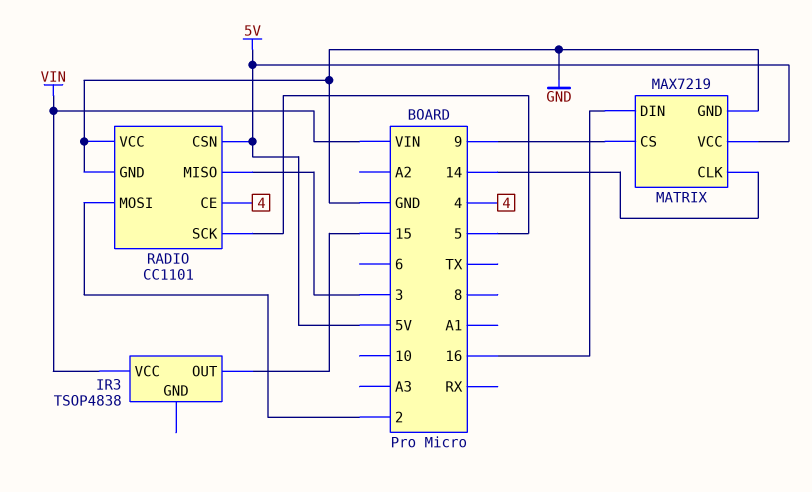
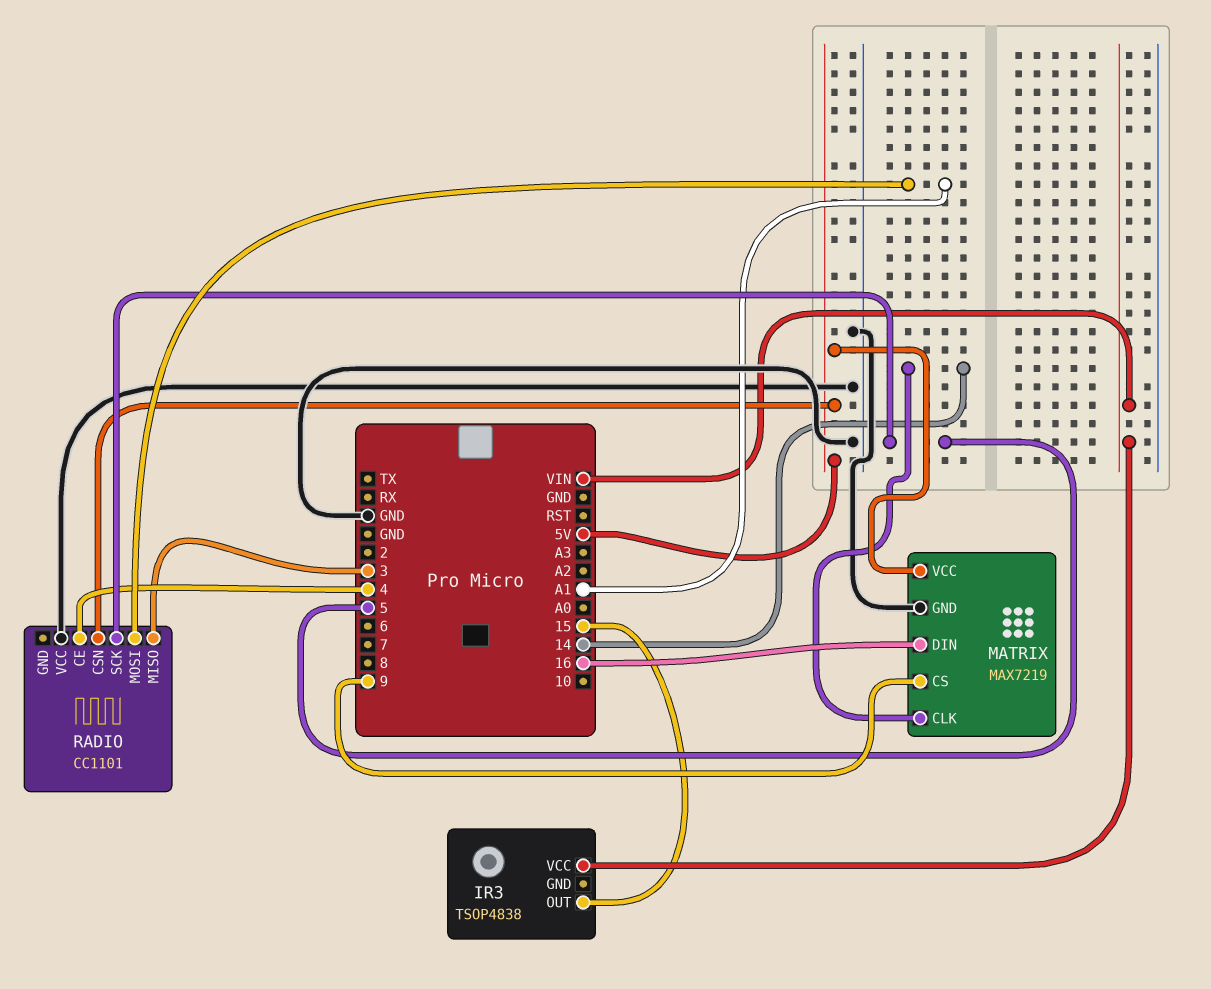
RADIO pin GND: GND -> none
RADIO pin MOSI: 2 -> A1

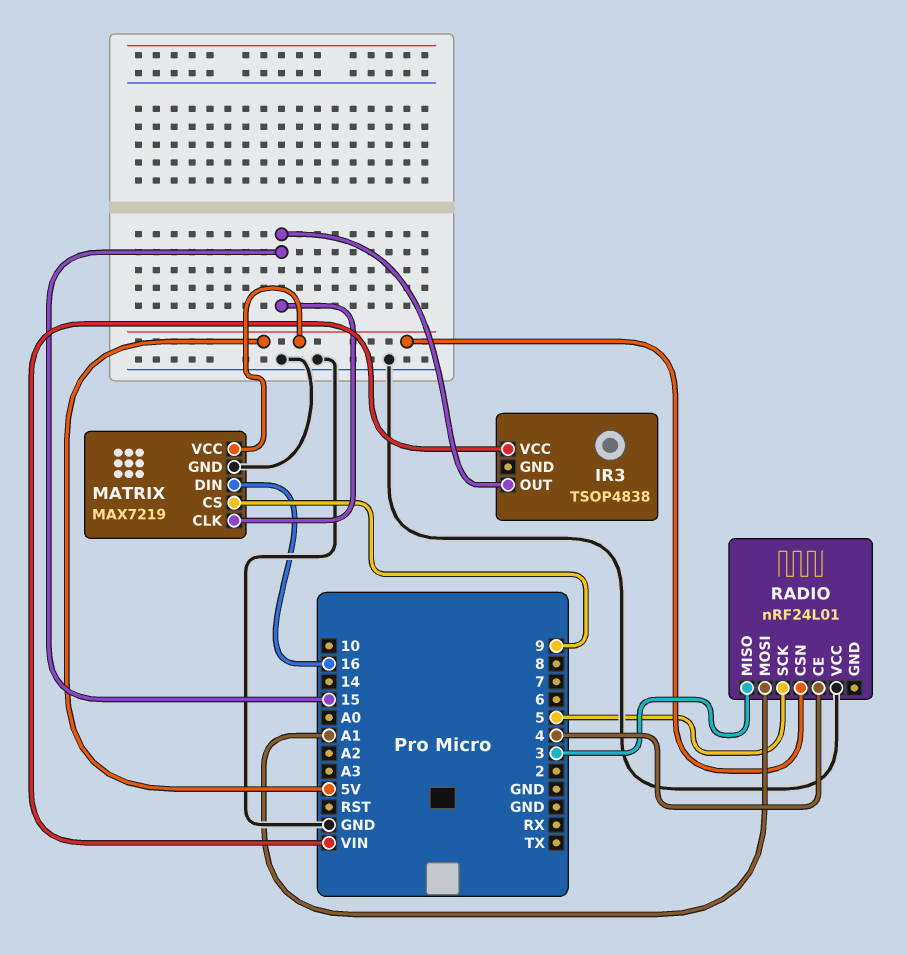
MATRIX pin CLK: 14 -> 15
RADIO: CC1101 -> nRF24L01

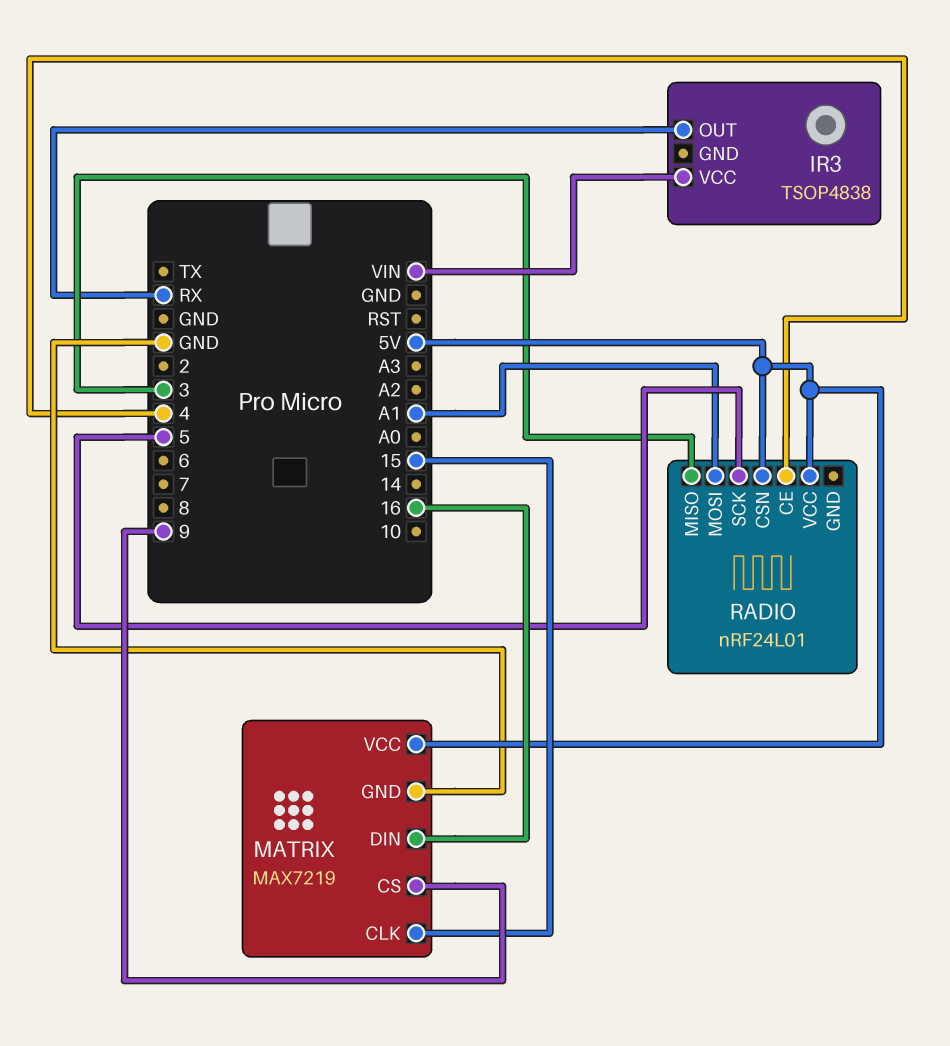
IR3 pin OUT: 15 -> RX
RADIO pin VCC: GND -> 5V

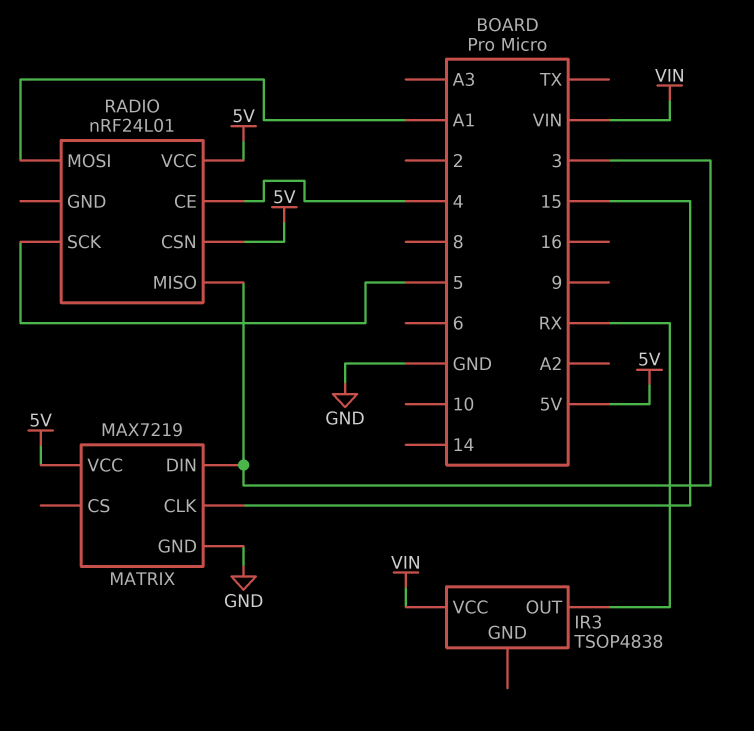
MATRIX pin CS: 9 -> none
MATRIX pin DIN: 16 -> 3

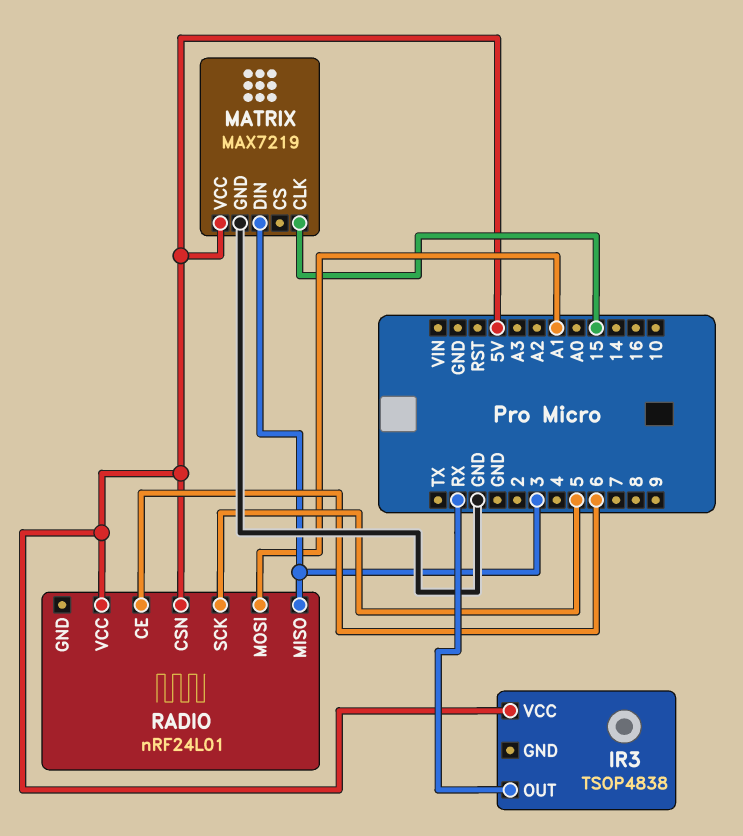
IR3 pin VCC: VIN -> 5V
RADIO pin CE: 4 -> 6

